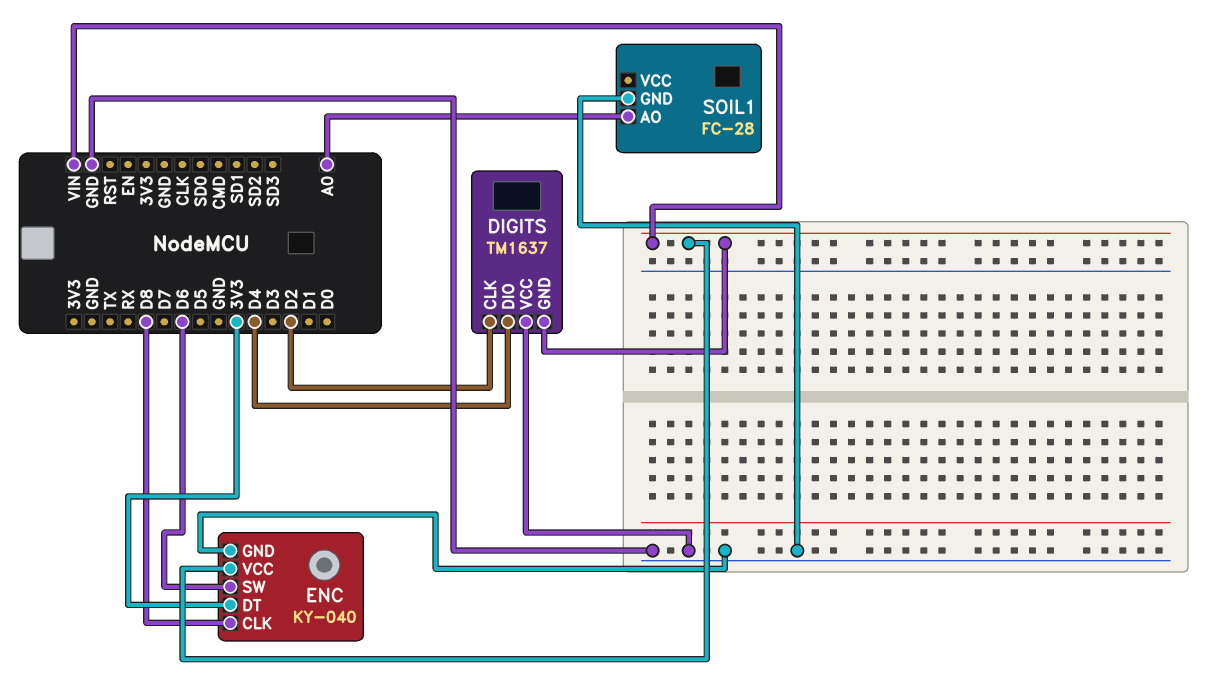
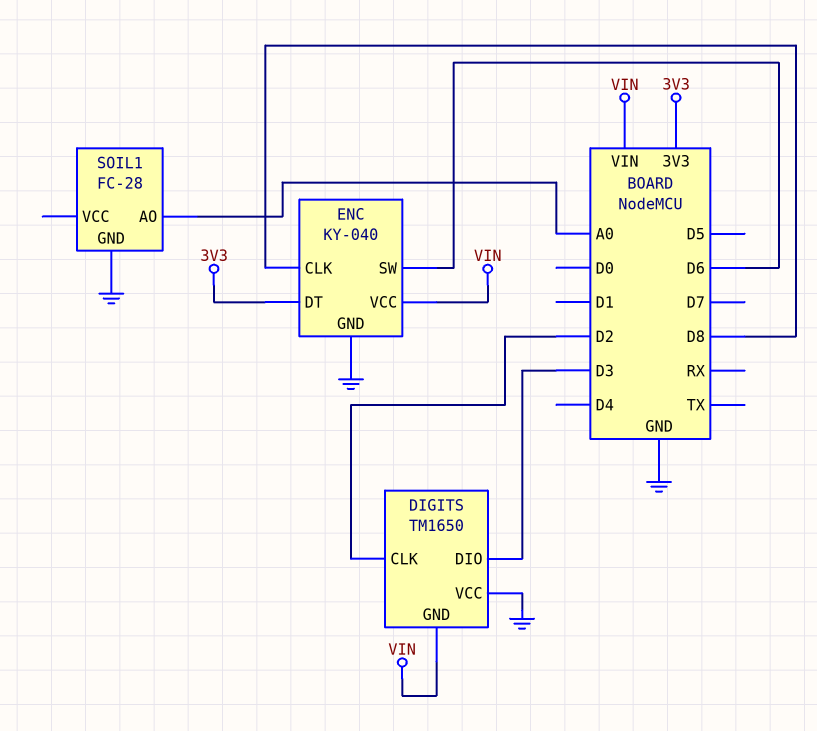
DIGITS: TM1637 -> TM1650
DIGITS pin DIO: D4 -> D3

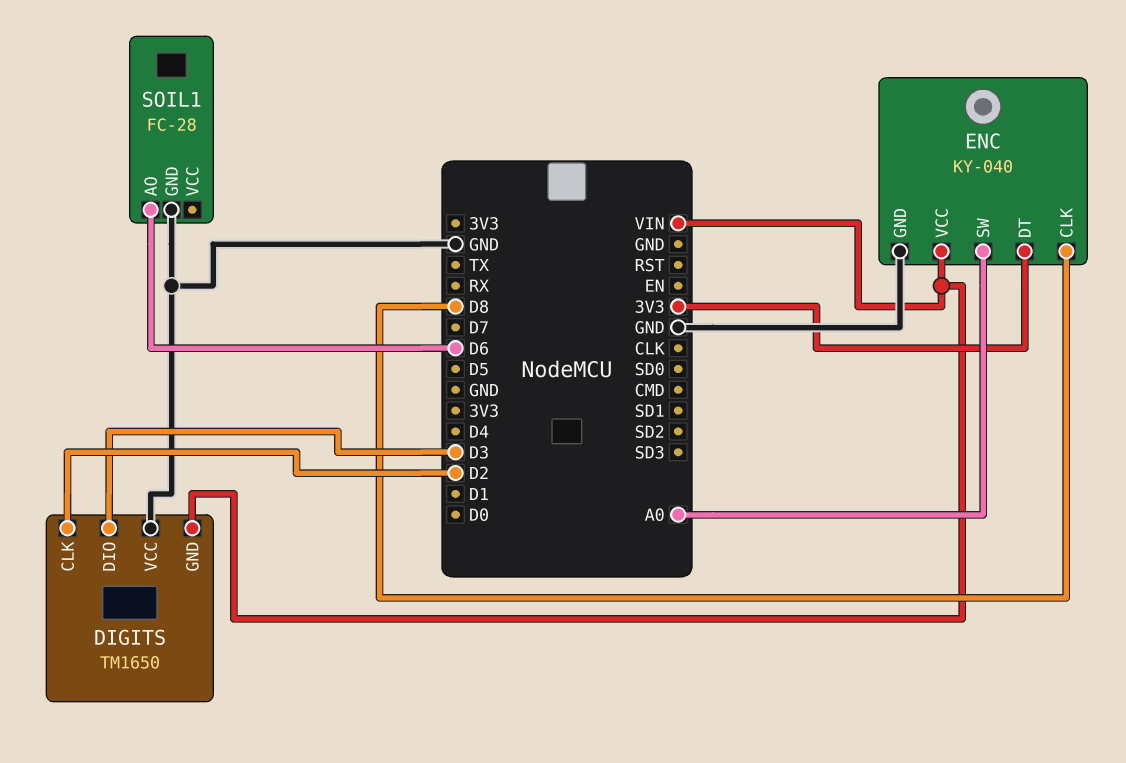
ENC pin SW: D6 -> A0
SOIL1 pin AO: A0 -> D6

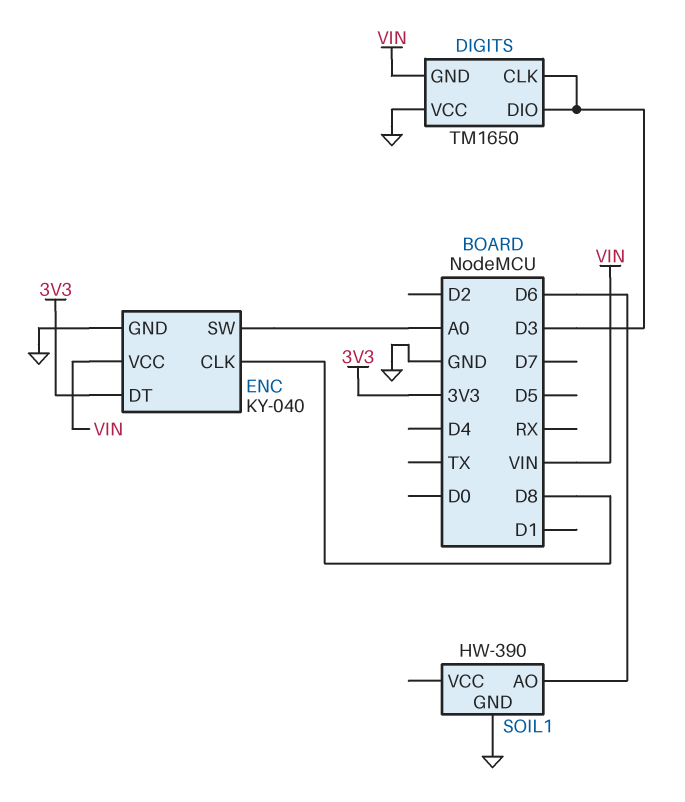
DIGITS pin CLK: D2 -> D3
SOIL1: FC-28 -> HW-390

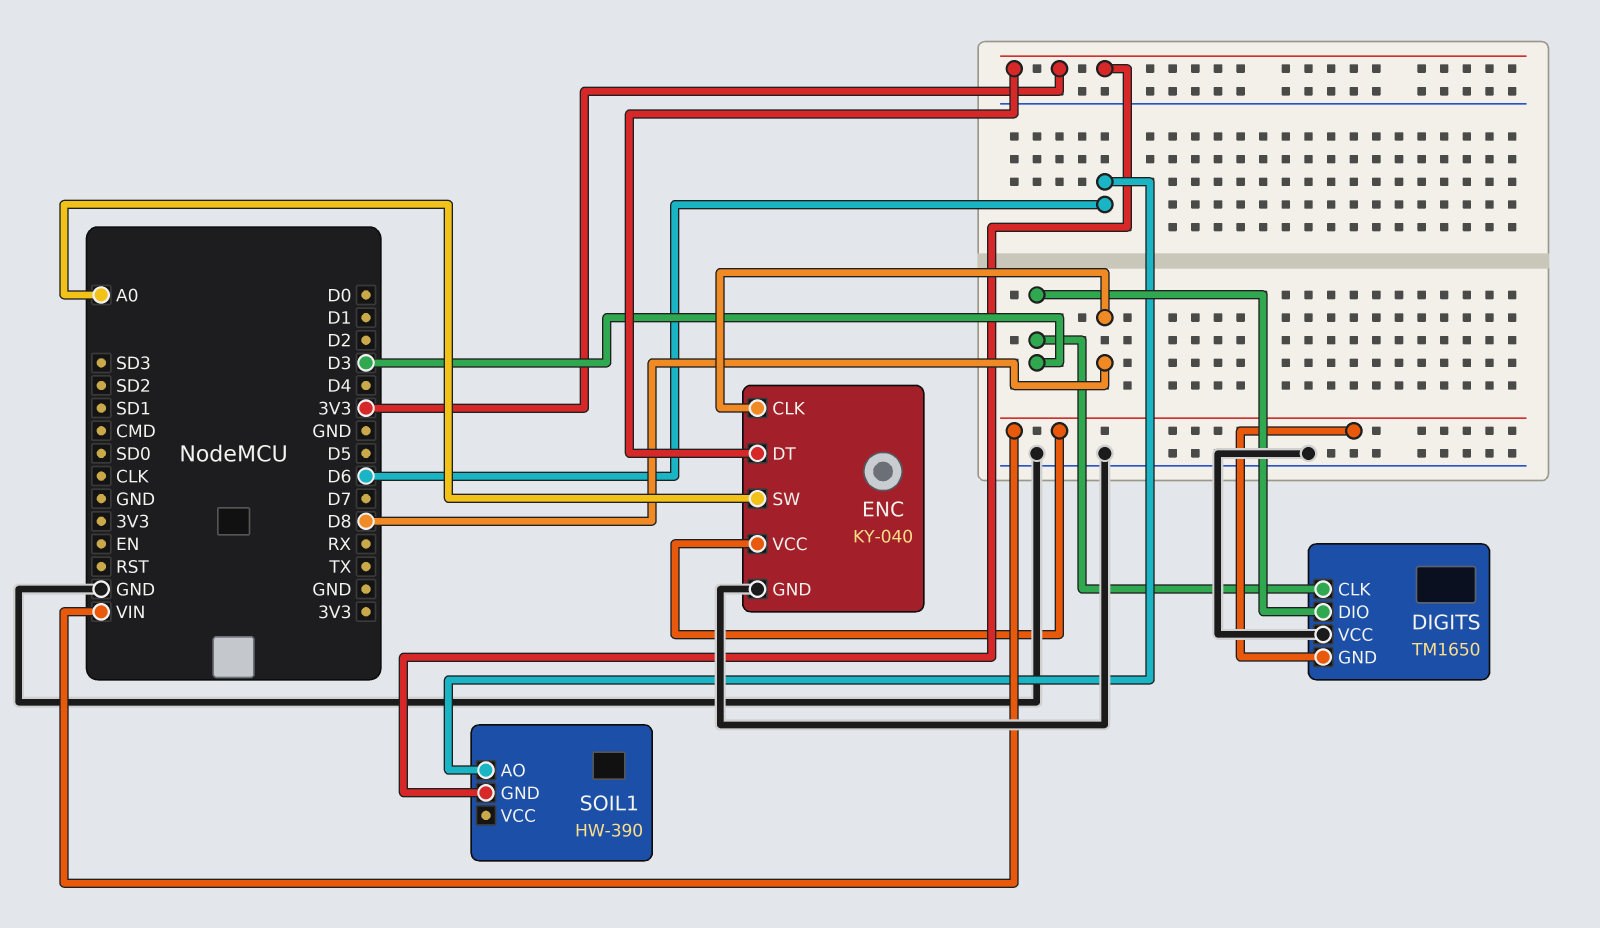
SOIL1 pin GND: GND -> 3V3

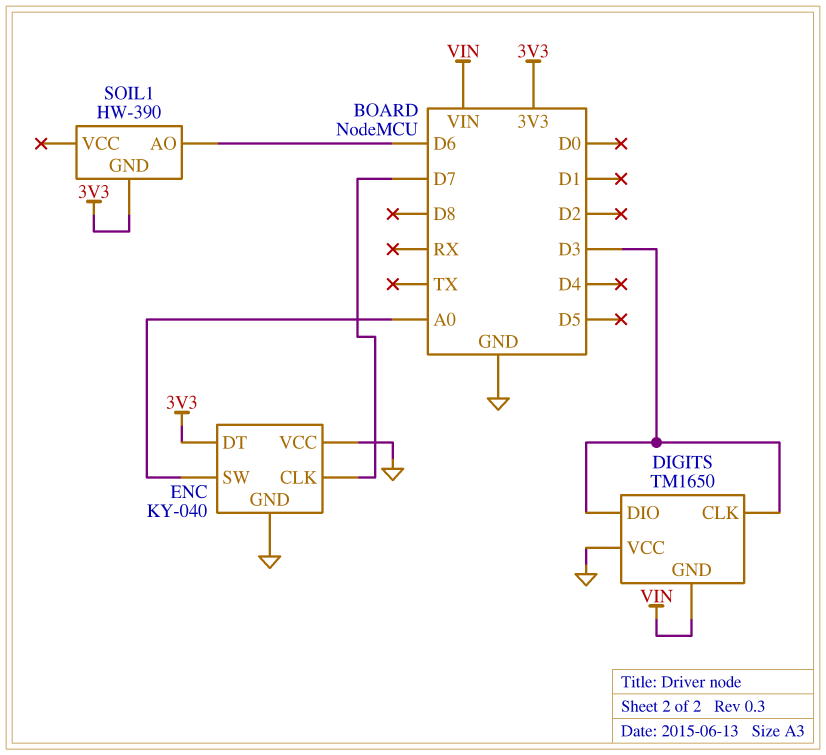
ENC pin CLK: D8 -> D7
ENC pin VCC: VIN -> GND

